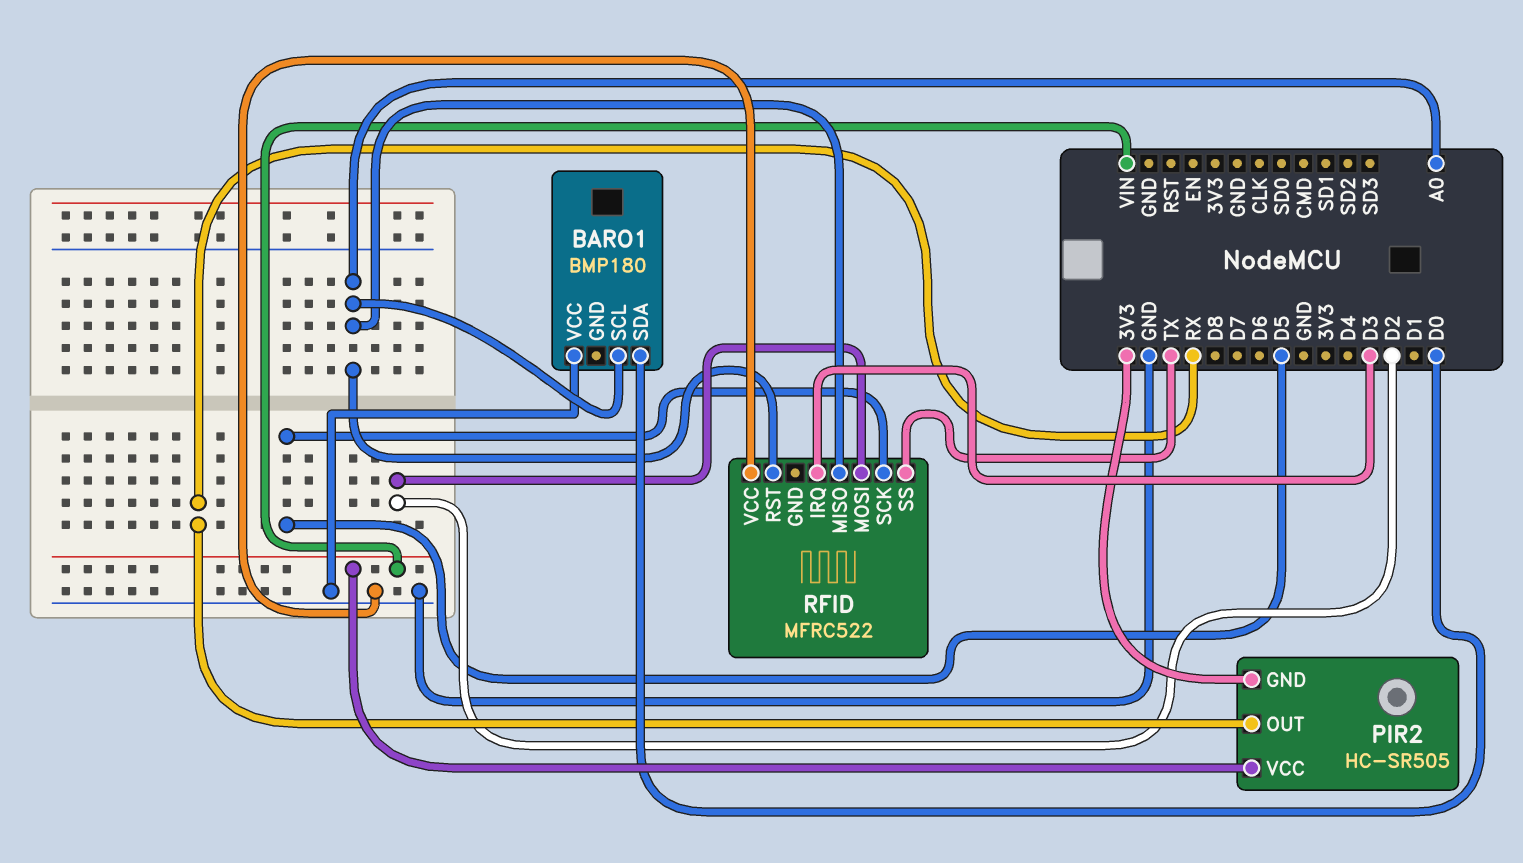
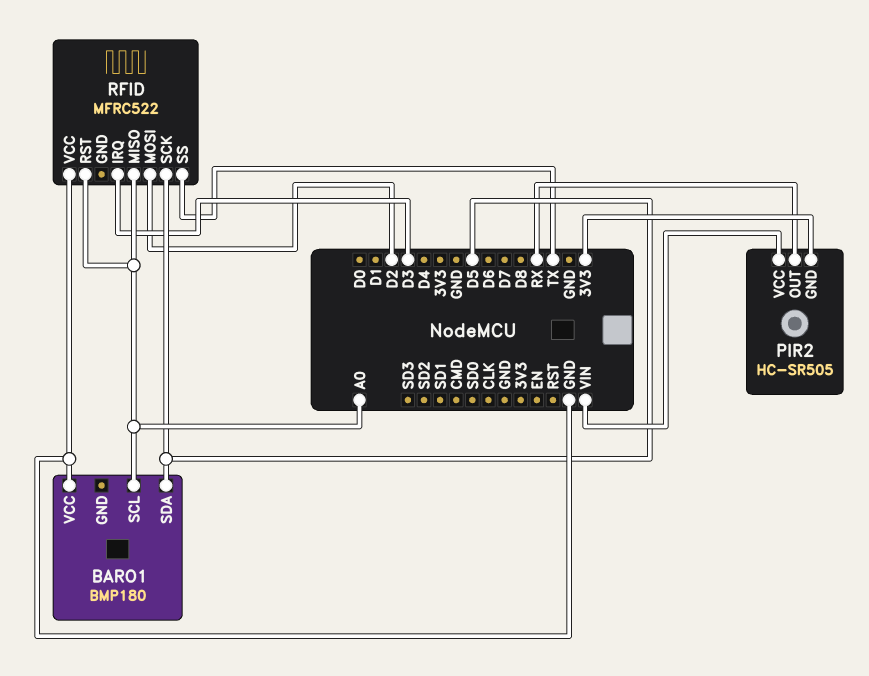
BARO1 pin SDA: D0 -> D5

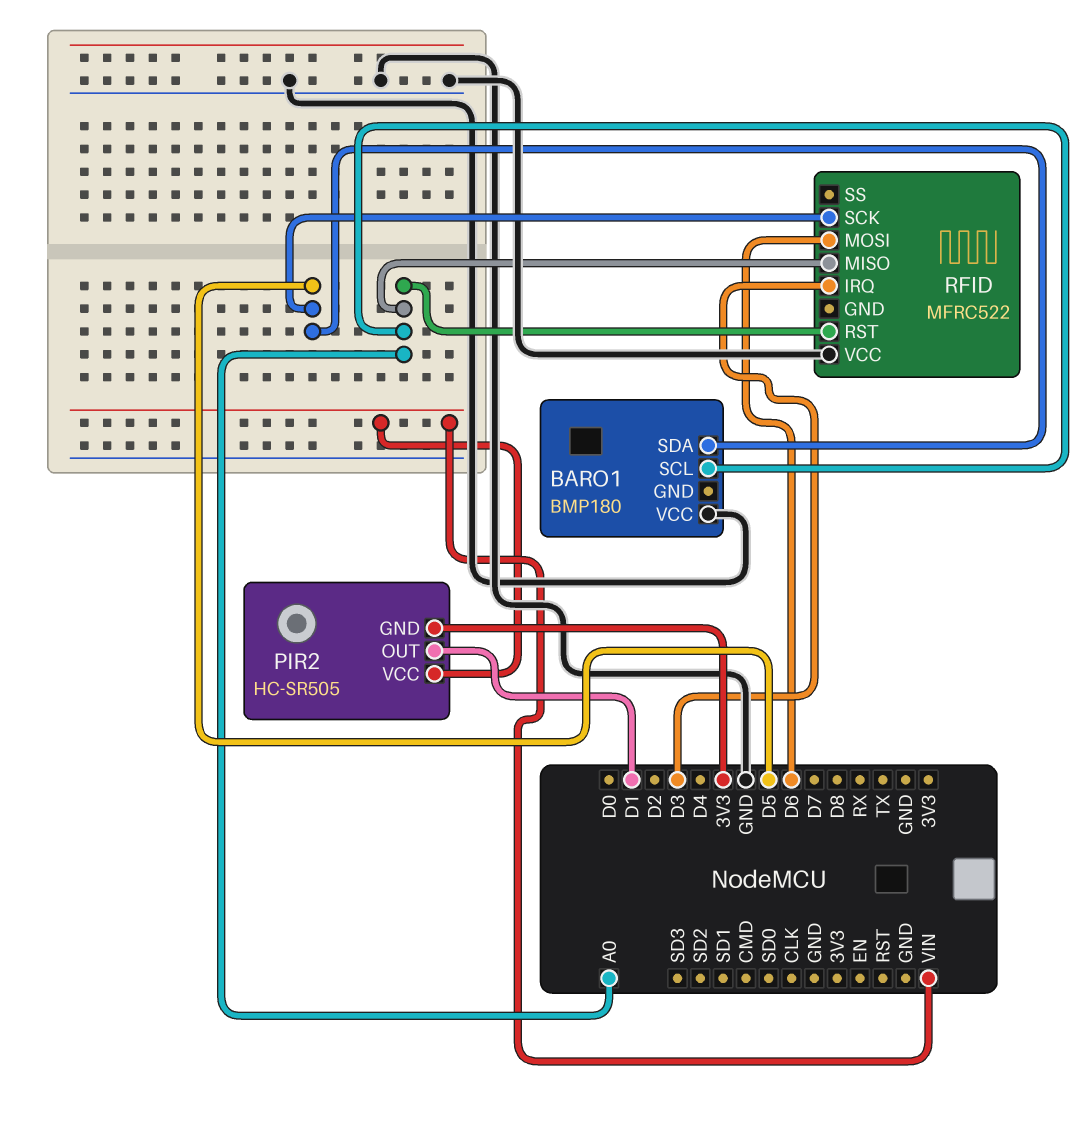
PIR2 pin OUT: RX -> D1
RFID pin MOSI: D2 -> D6
RFID pin SS: TX -> none

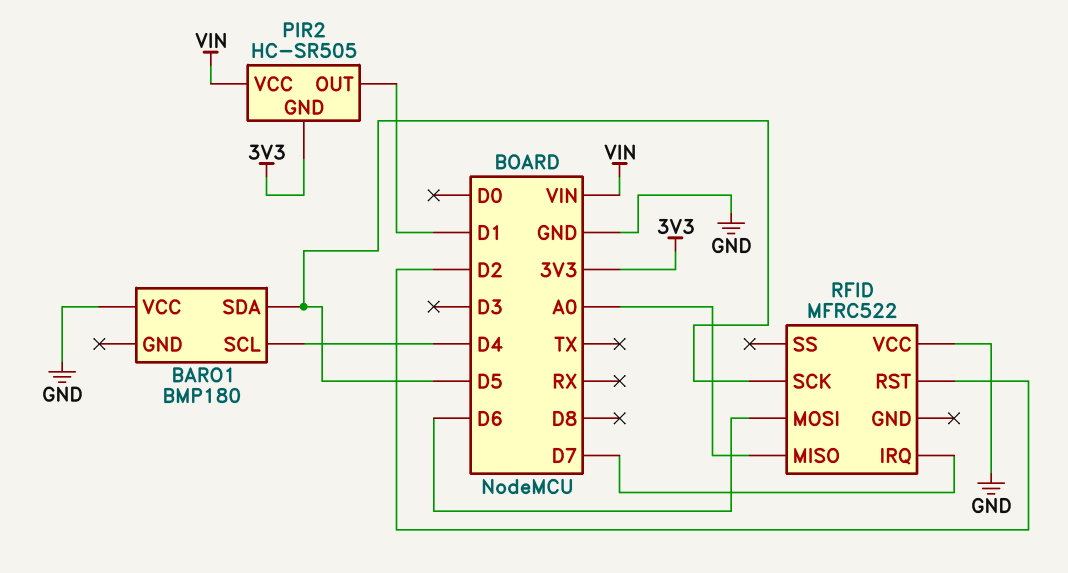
BARO1 pin SCL: A0 -> D4
RFID pin IRQ: D3 -> D7
RFID pin RST: A0 -> D2

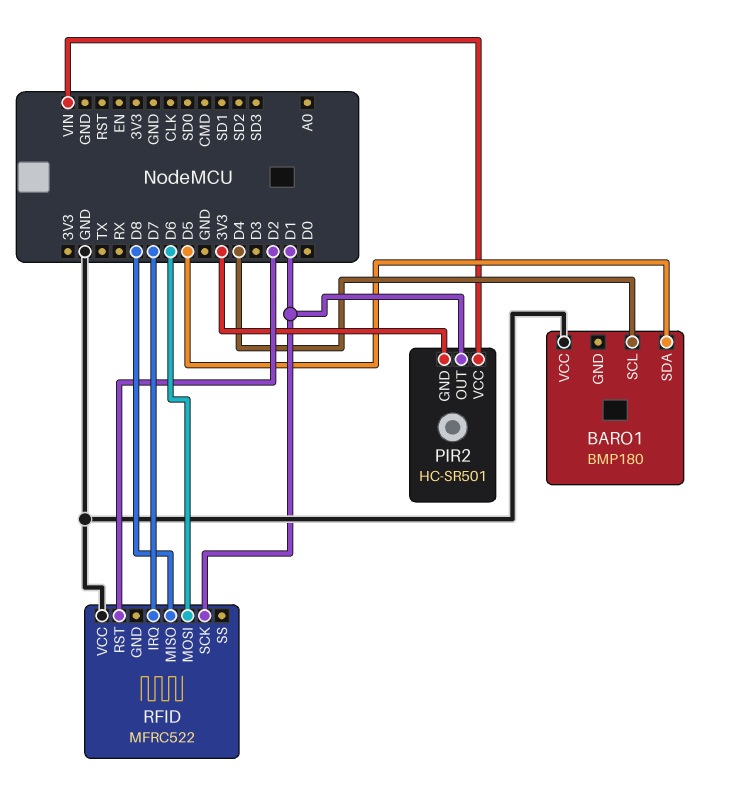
PIR2: HC-SR505 -> HC-SR501
RFID pin MISO: A0 -> D8
RFID pin SCK: D5 -> D1

